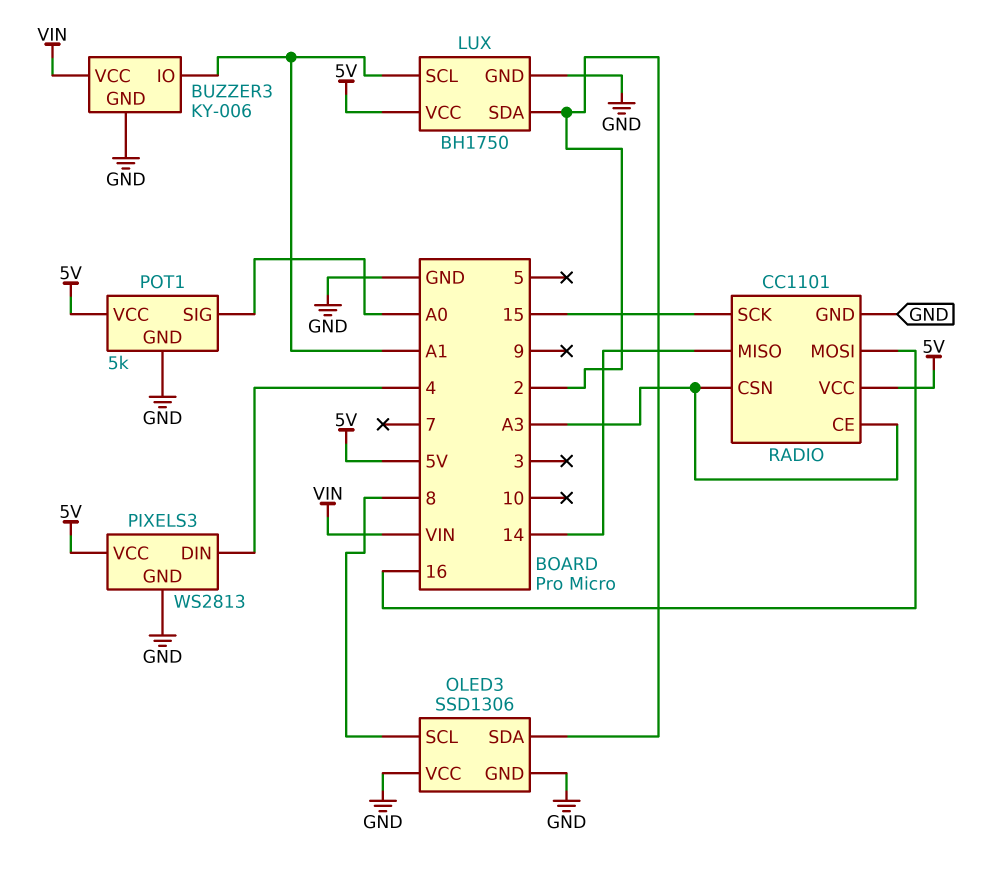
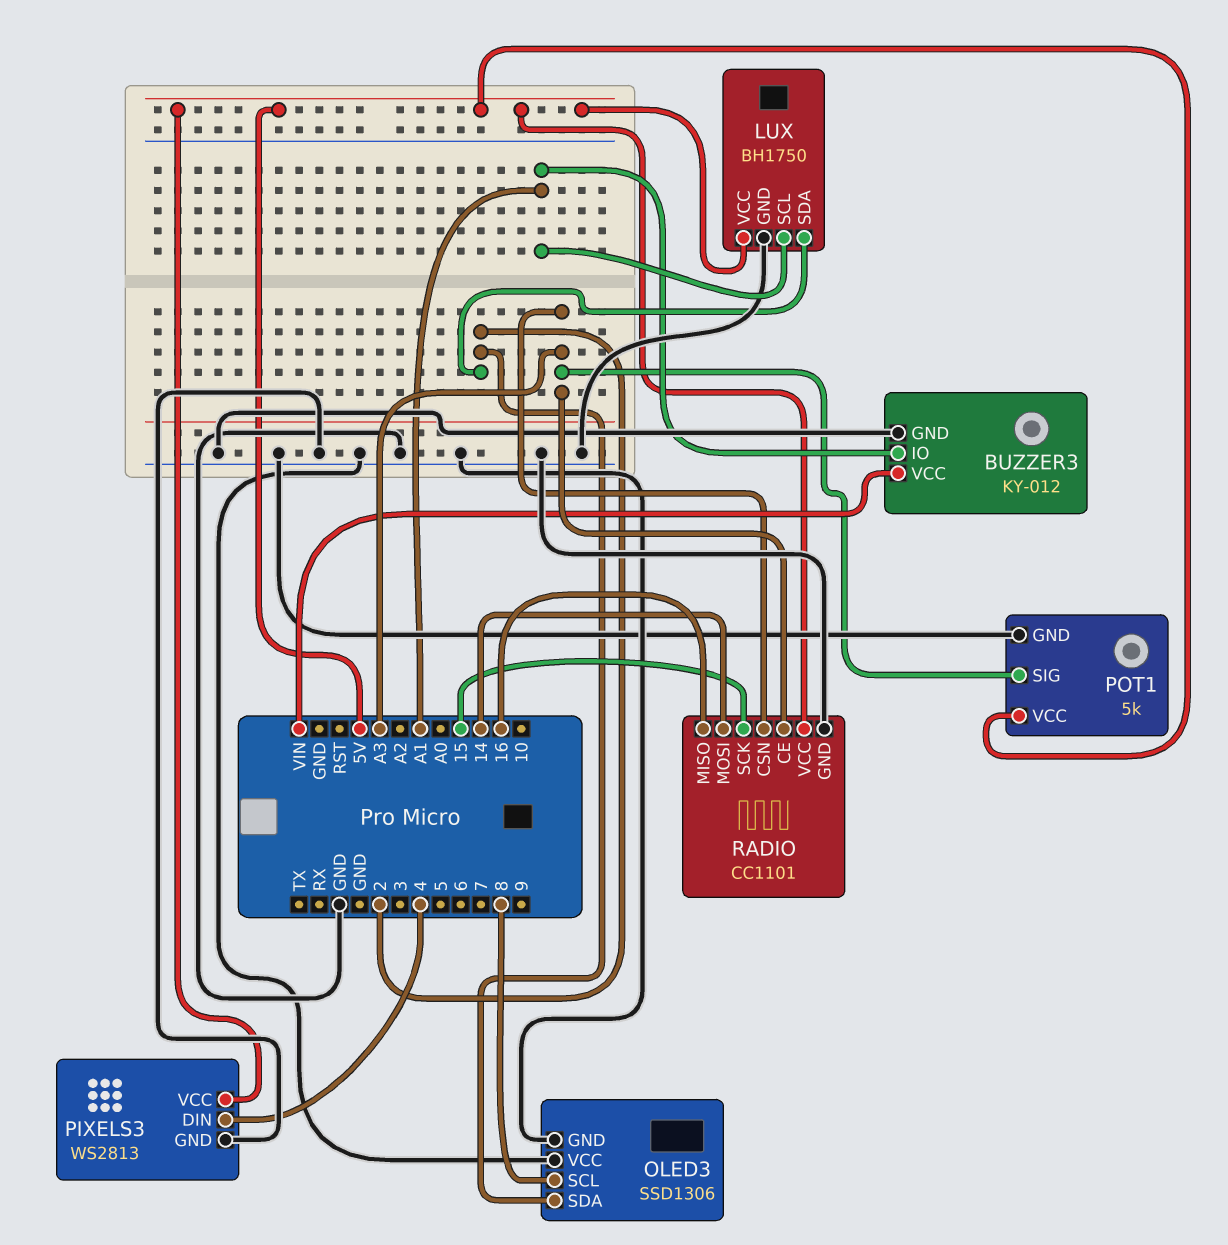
BUZZER3: KY-006 -> KY-012
POT1 pin SIG: A0 -> A3
RADIO pin MISO: 14 -> 16
RADIO pin MOSI: 16 -> 14

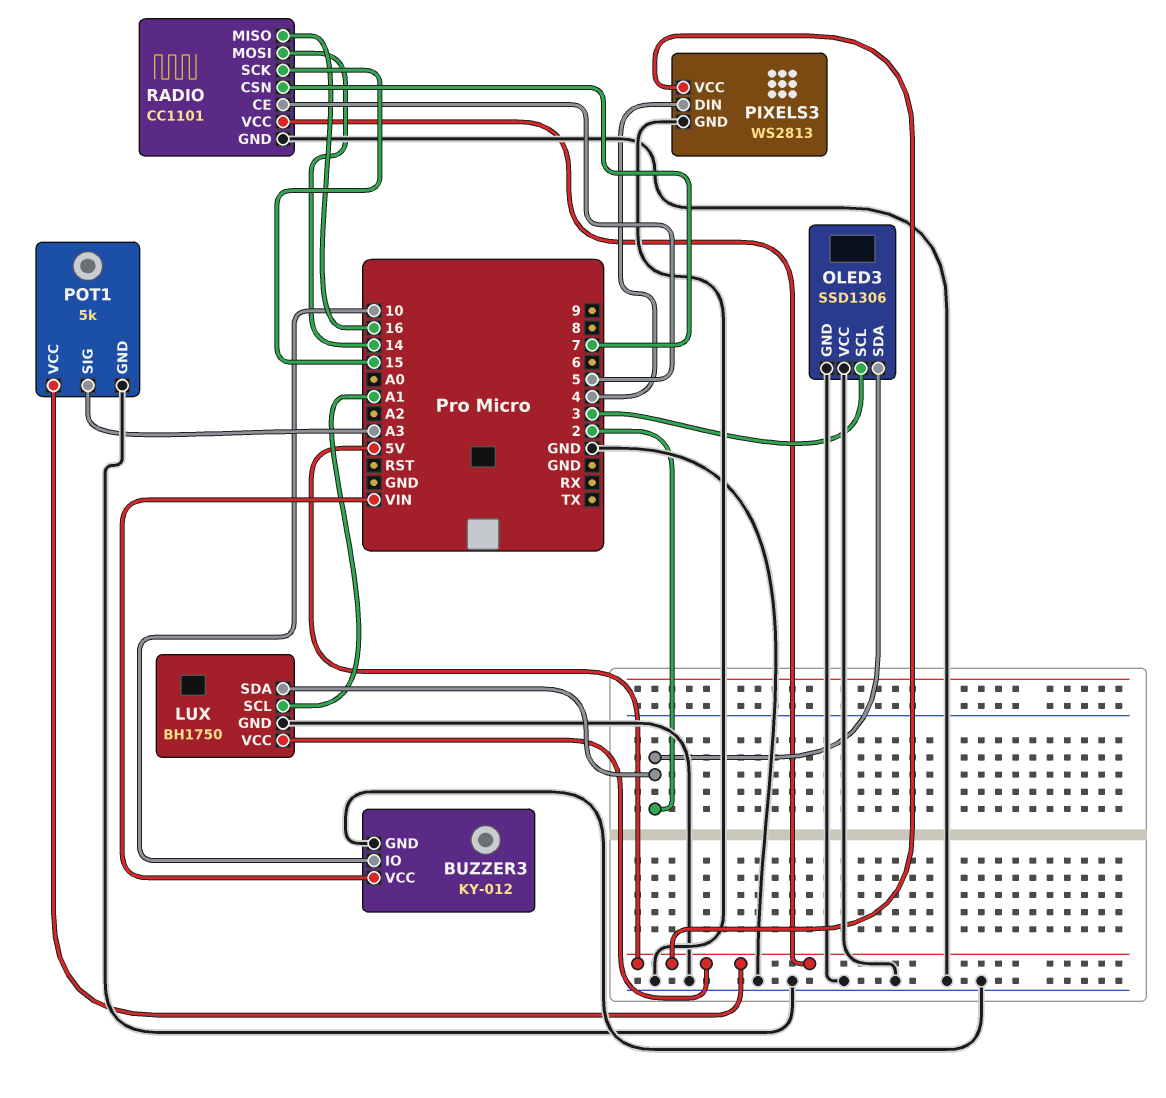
BUZZER3 pin IO: A1 -> 10
OLED3 pin SCL: 8 -> 3
RADIO pin CE: A3 -> 5
RADIO pin CSN: A3 -> 7

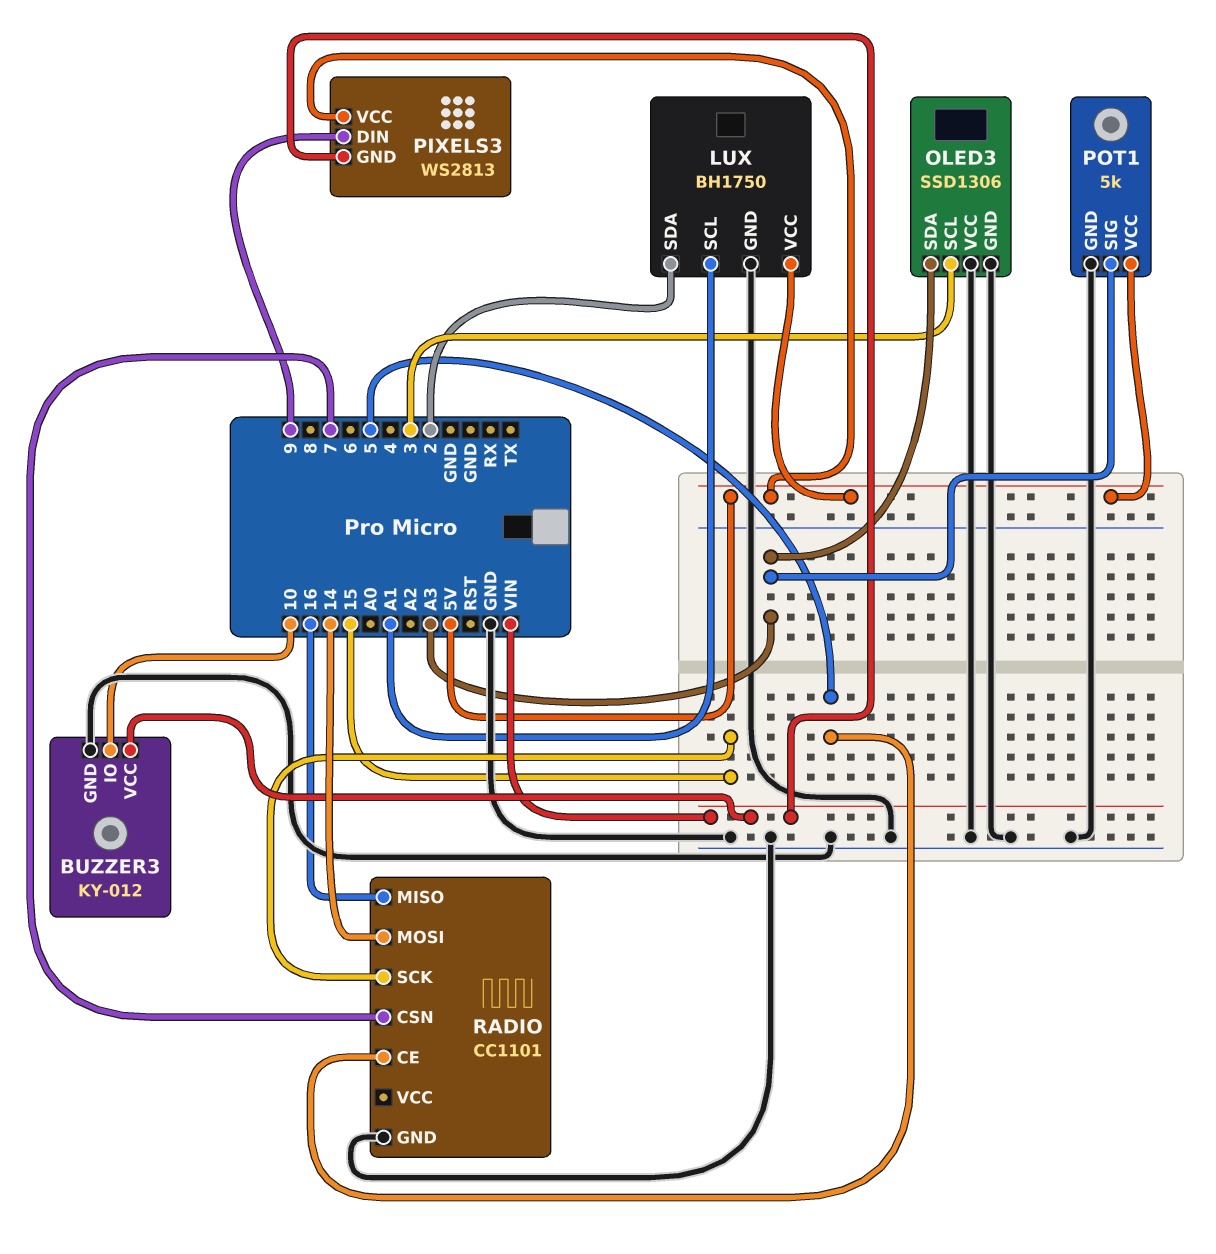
OLED3 pin SDA: 2 -> A3
PIXELS3 pin DIN: 4 -> 9
PIXELS3 pin GND: GND -> VIN
RADIO pin VCC: 5V -> none

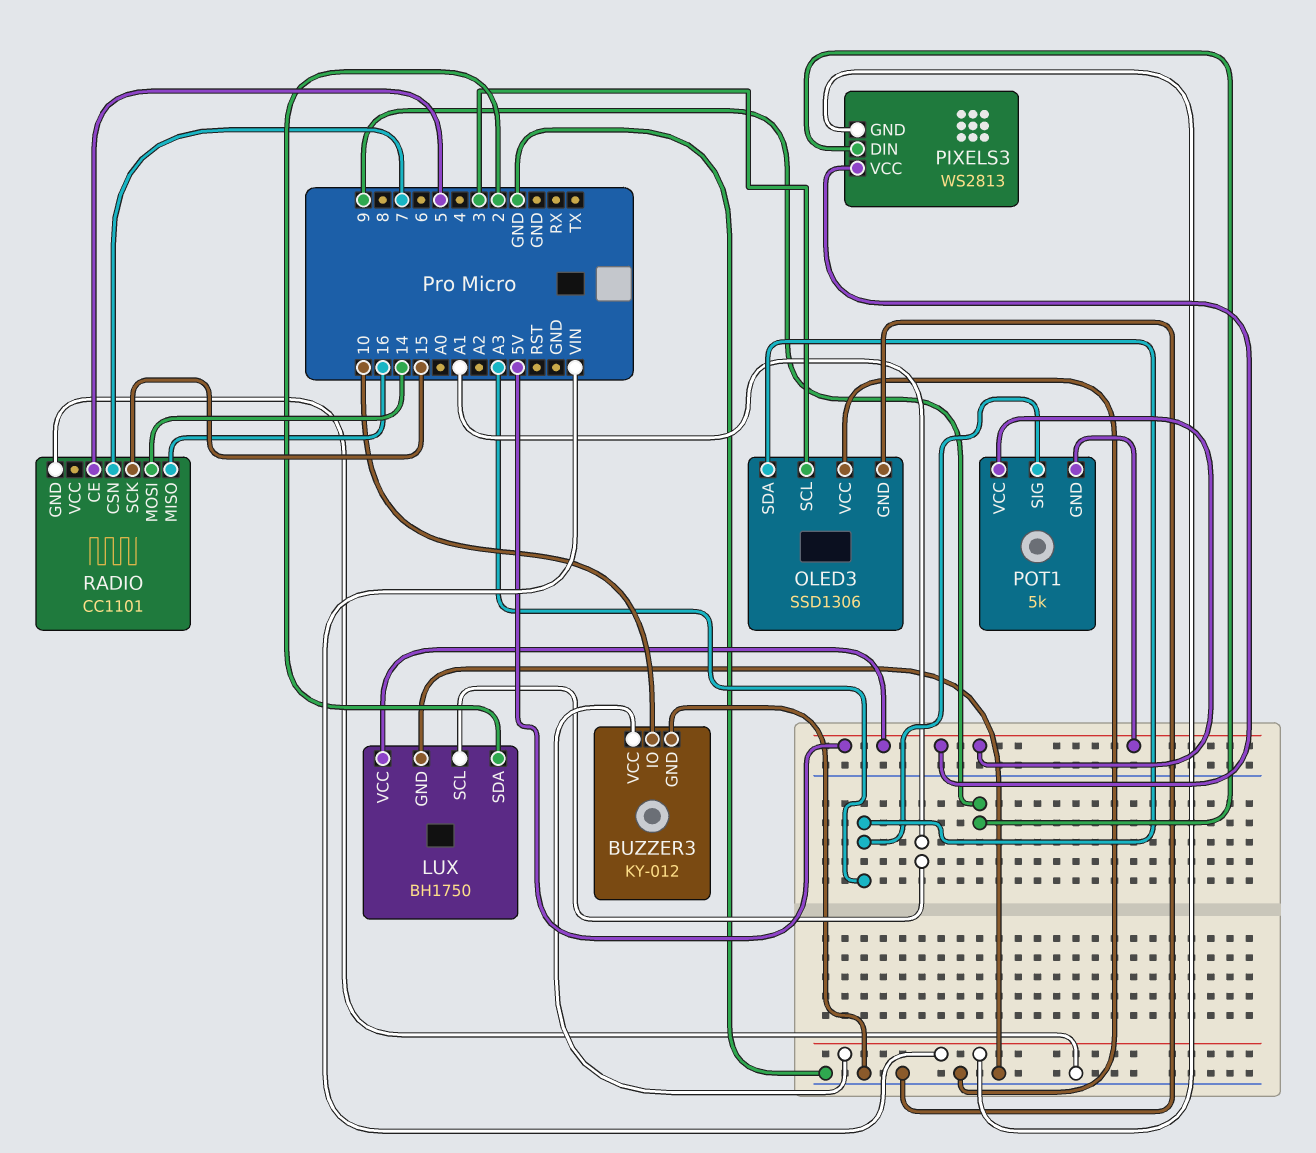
POT1 pin GND: GND -> 5V

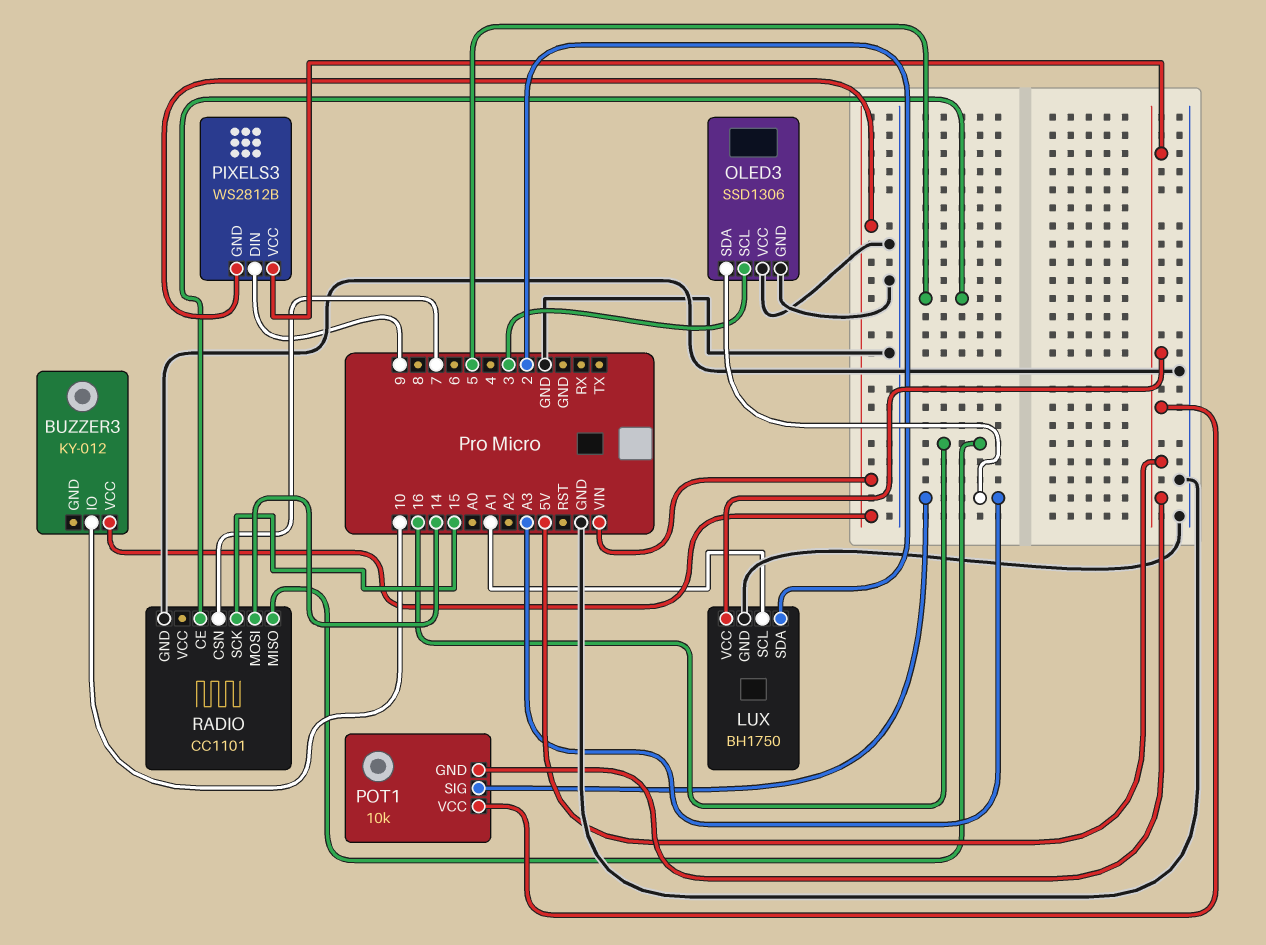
BUZZER3 pin GND: GND -> none
PIXELS3: WS2813 -> WS2812B
POT1: 5k -> 10k

